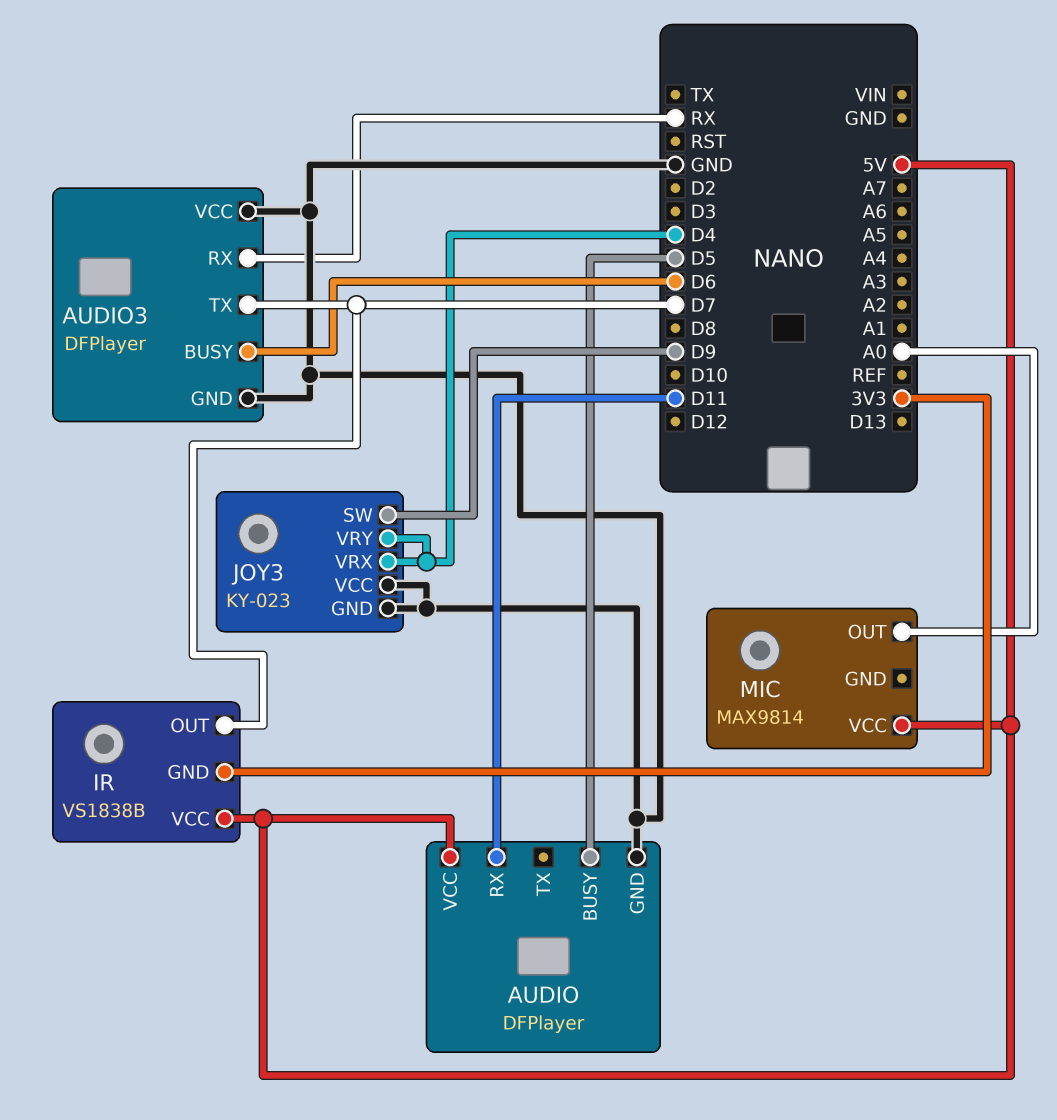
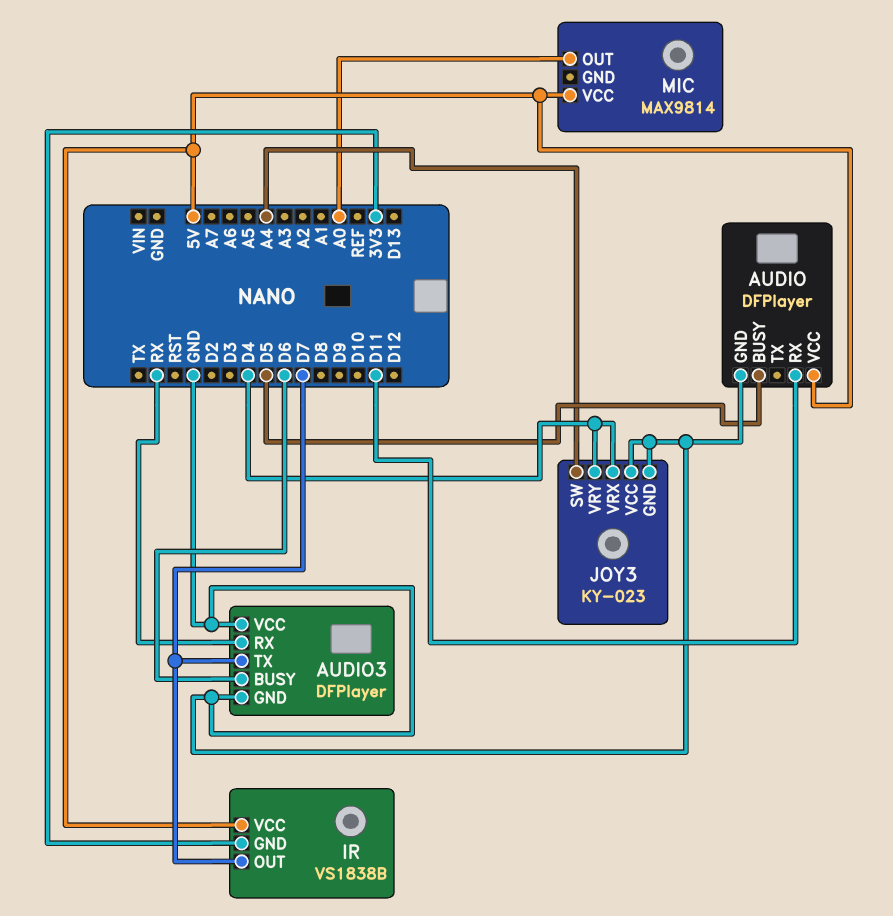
JOY3 pin SW: D9 -> A4

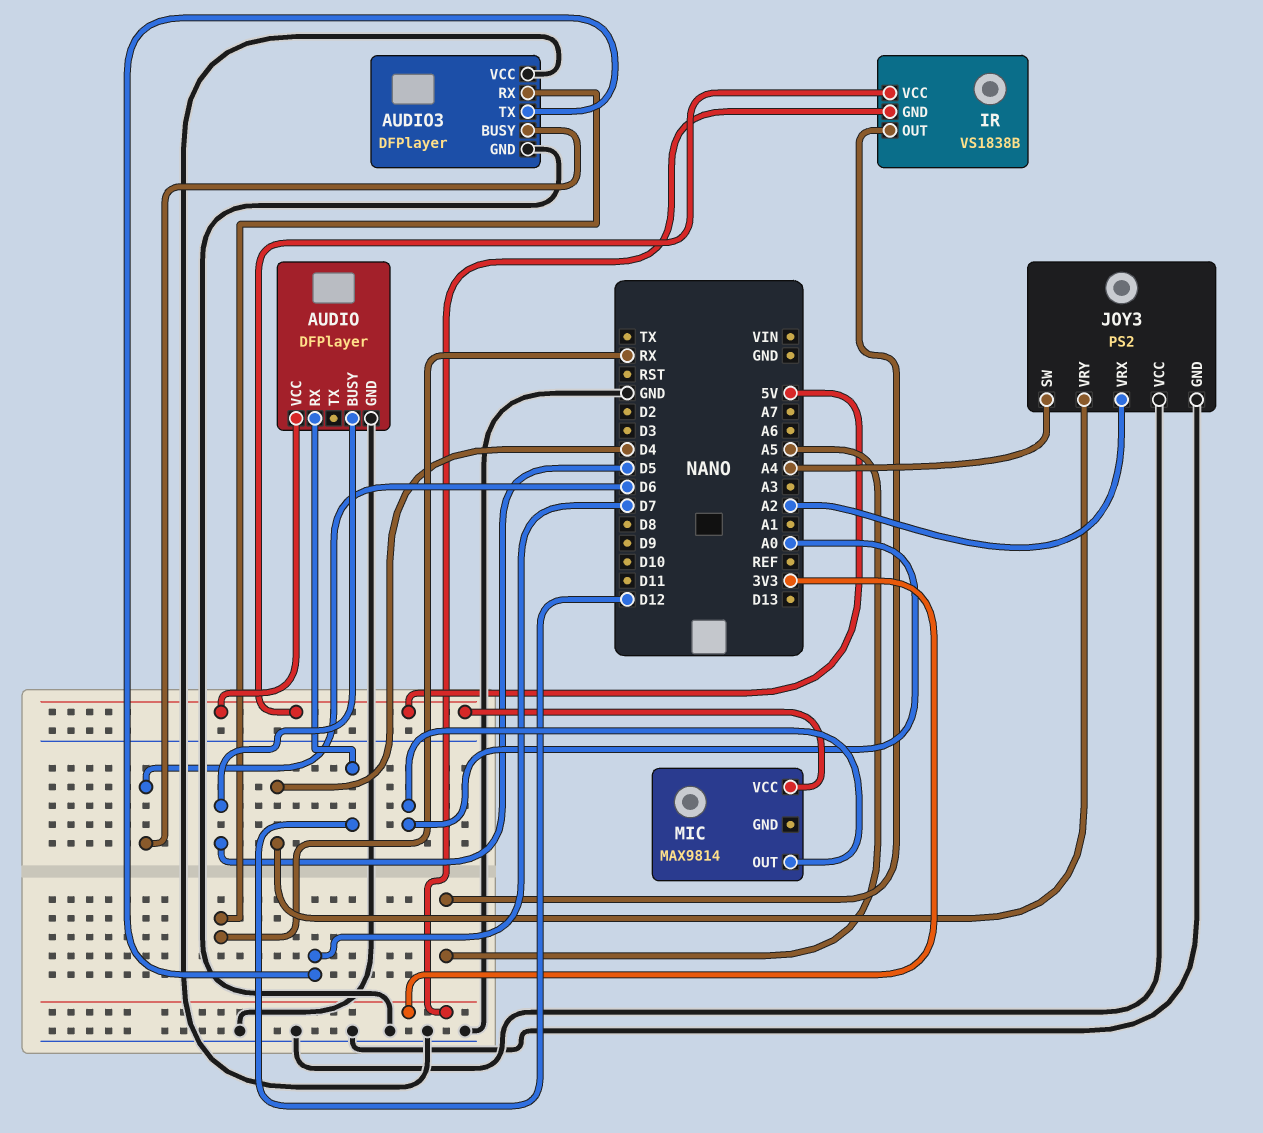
AUDIO pin RX: D11 -> D12
IR pin OUT: D7 -> A5
JOY3: KY-023 -> PS2
JOY3 pin VRX: D4 -> A2

